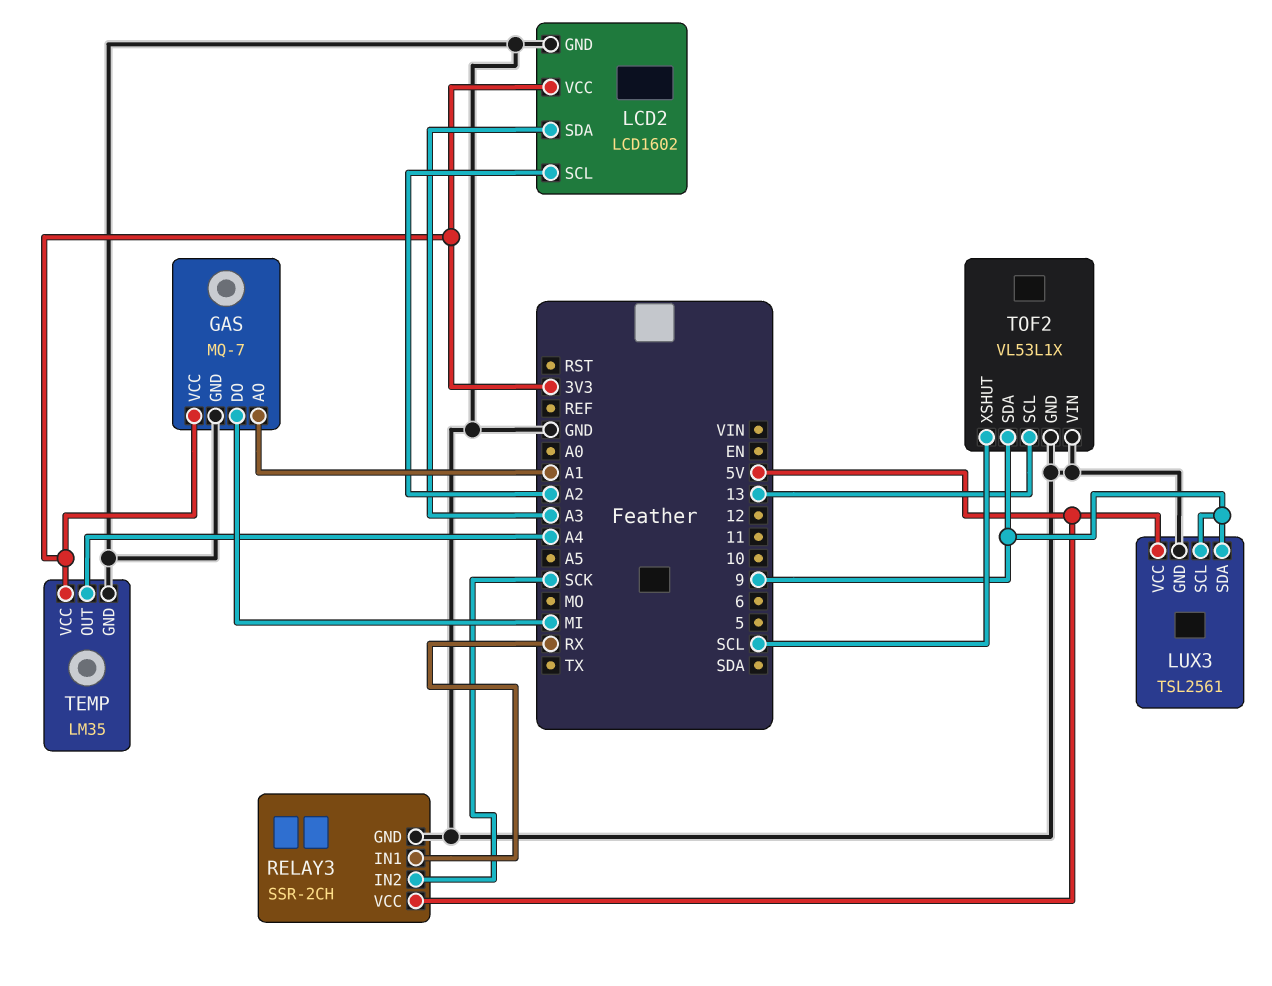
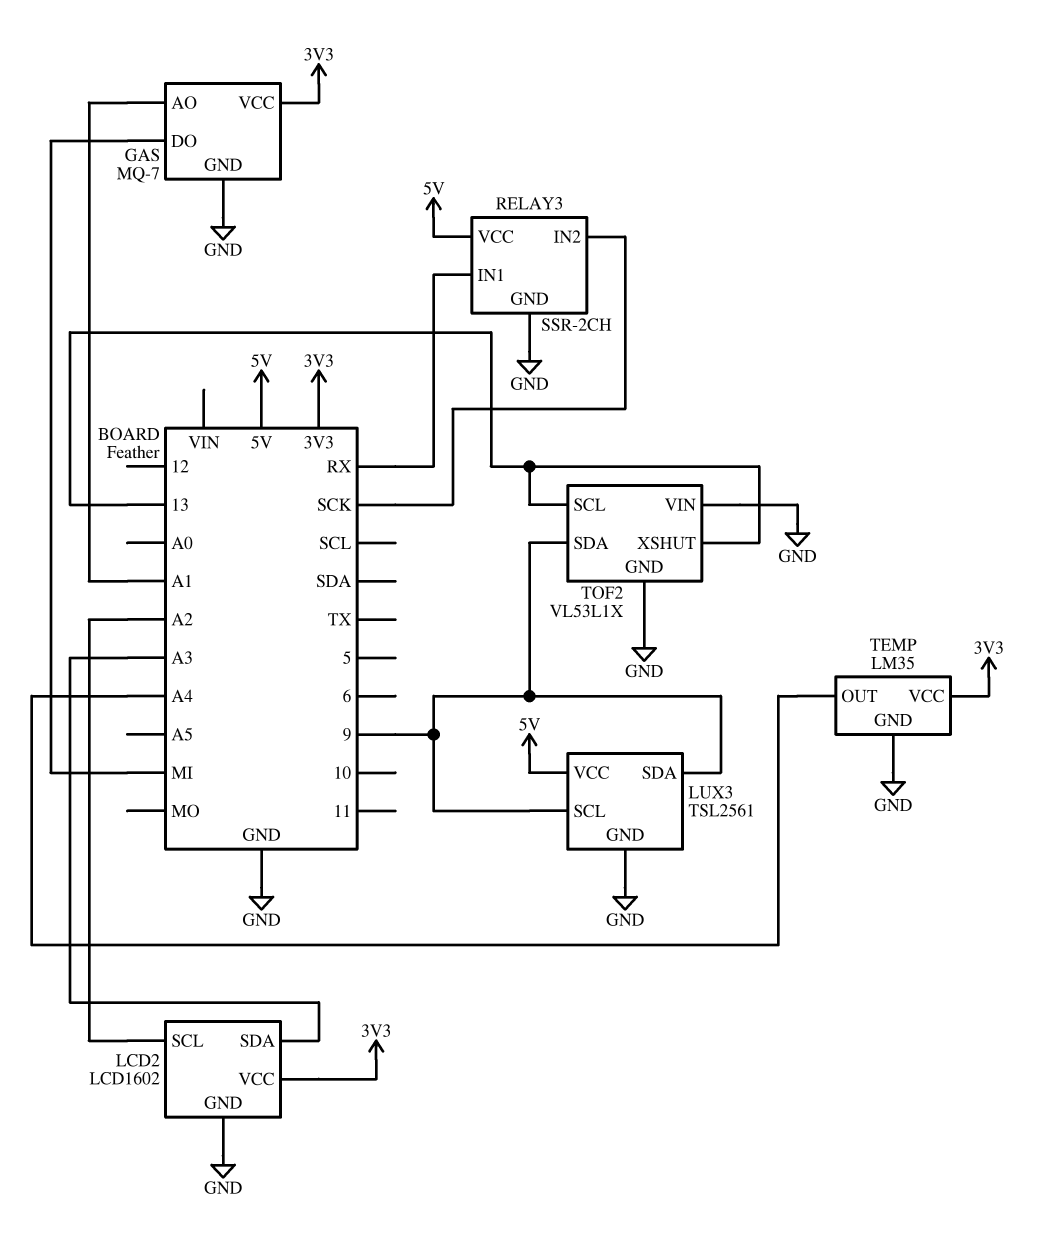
TOF2 pin XSHUT: SCL -> 13

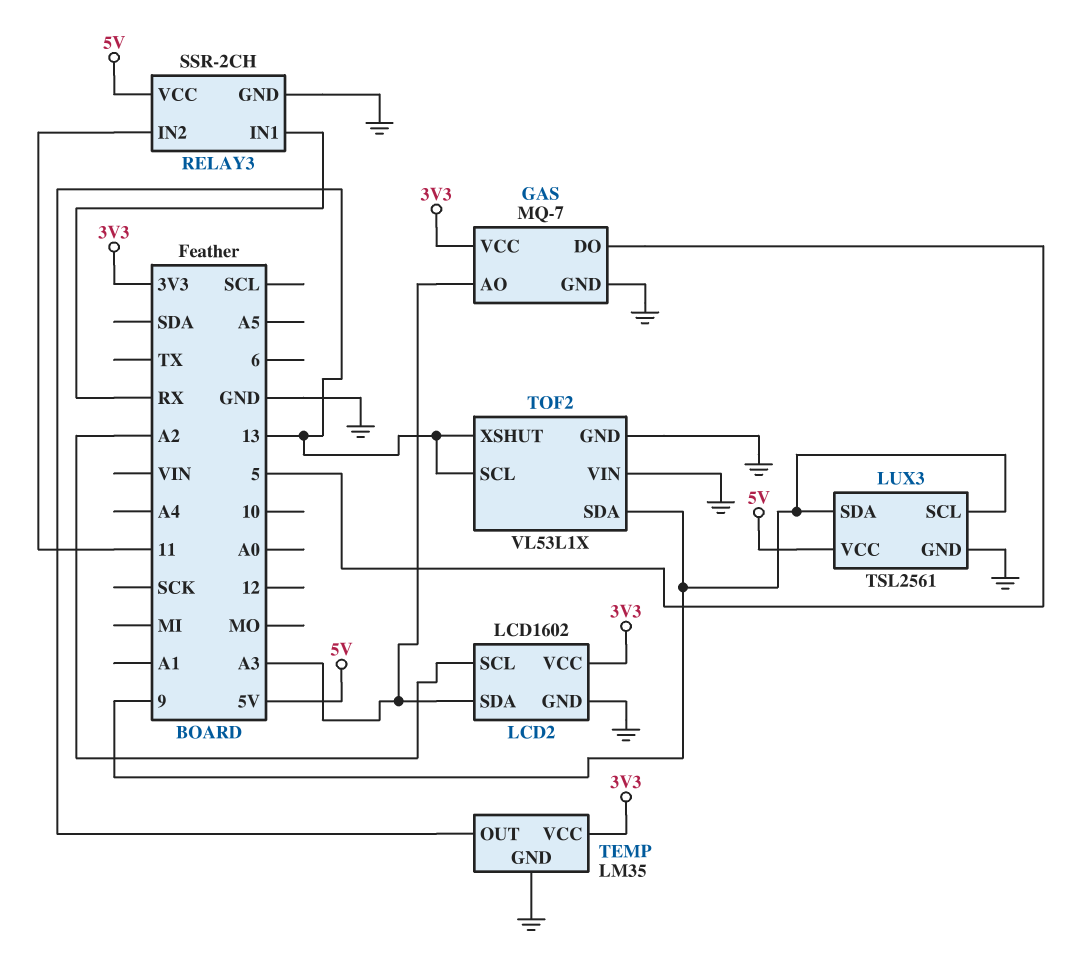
GAS pin AO: A1 -> A3
GAS pin DO: MI -> 5
RELAY3 pin IN2: SCK -> 11
TEMP pin OUT: A4 -> 13

